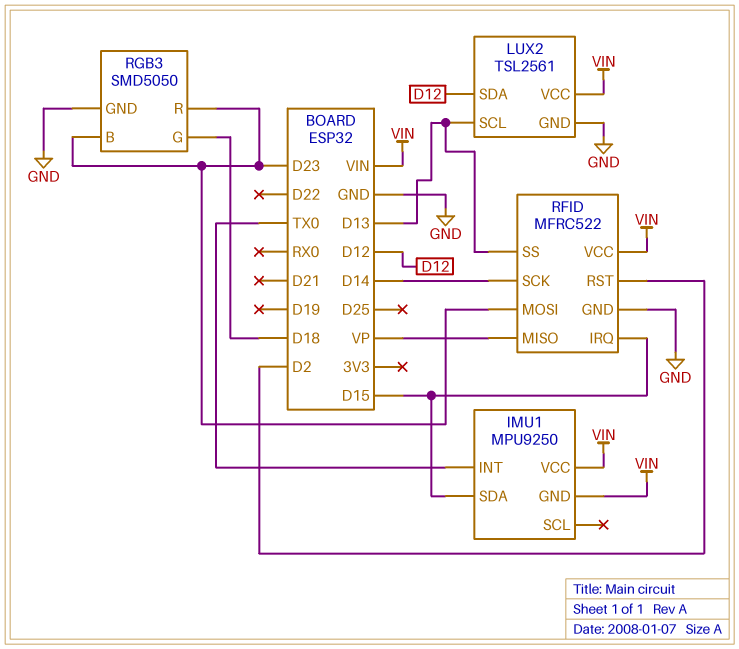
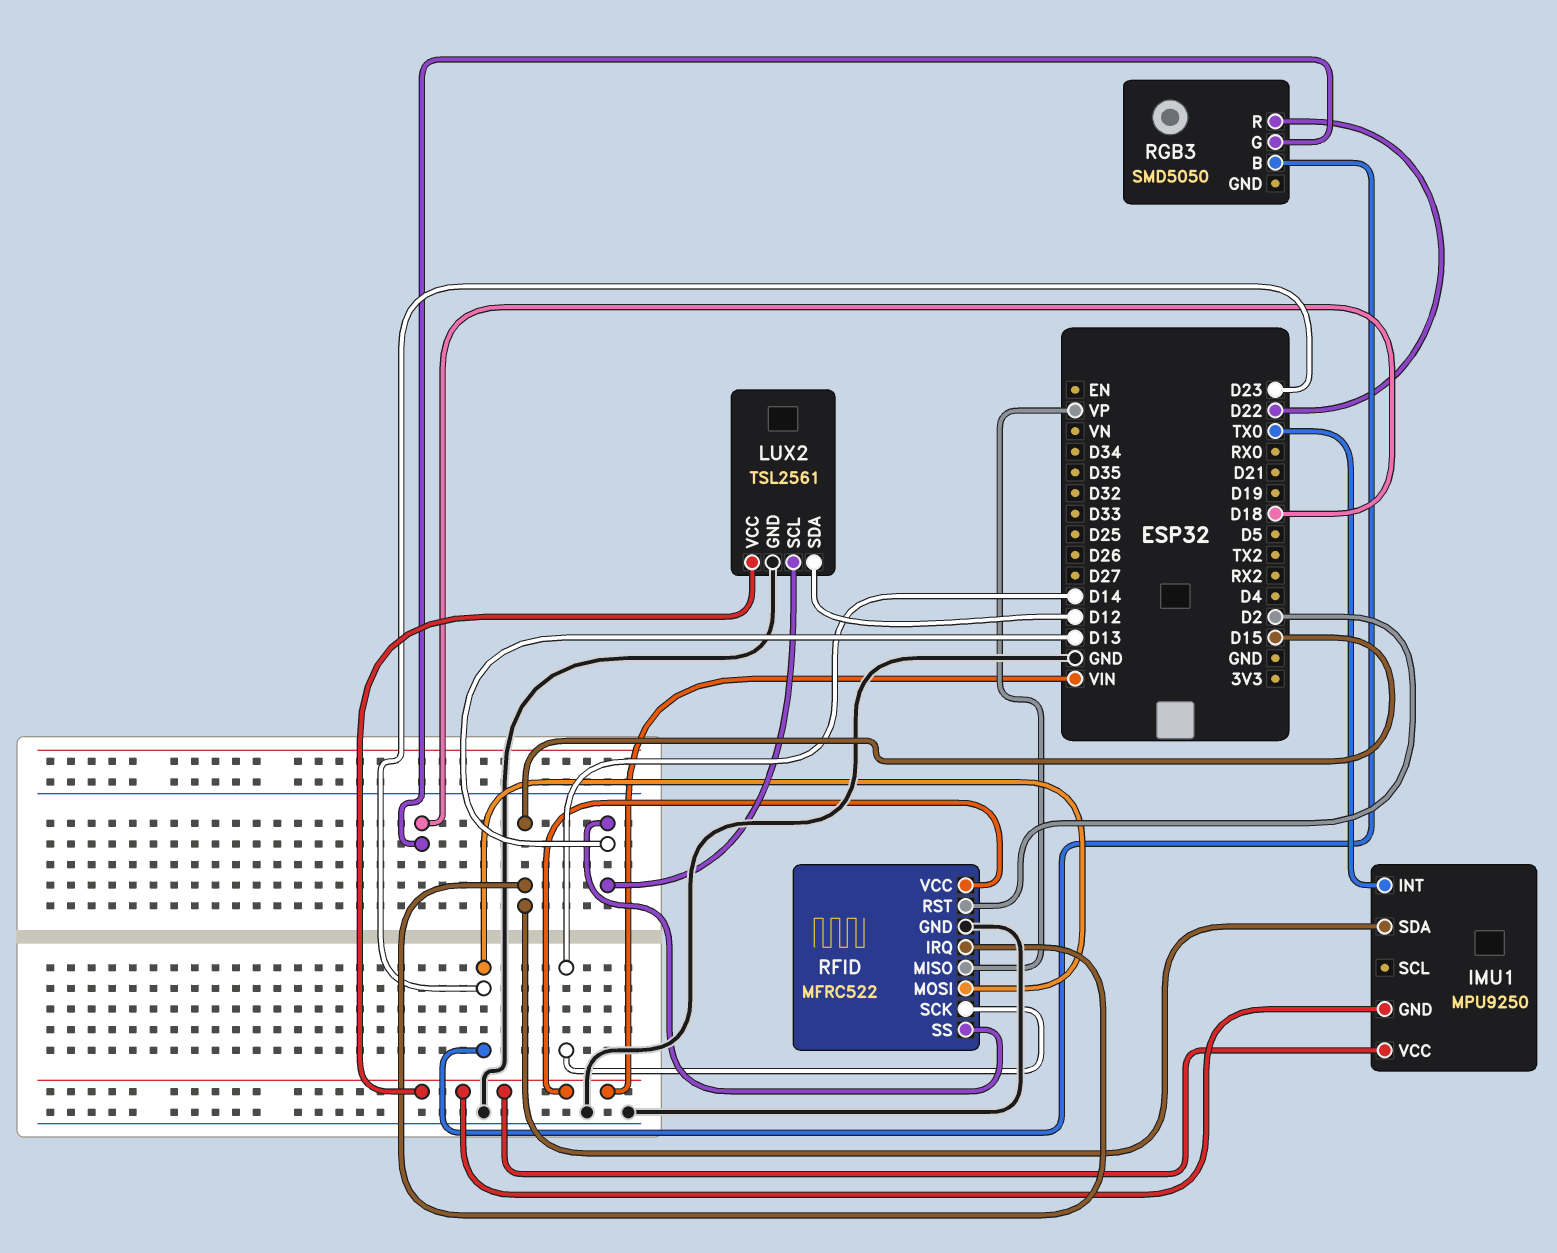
RGB3 pin GND: GND -> none
RGB3 pin R: D23 -> D22

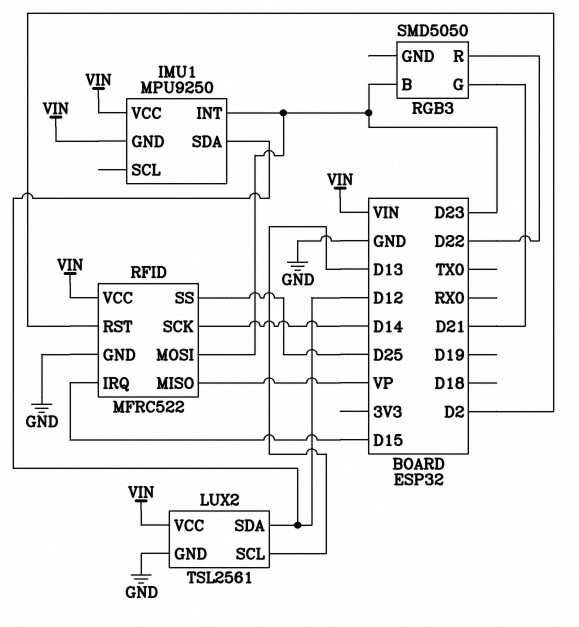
IMU1 pin INT: TX0 -> D23
IMU1 pin SDA: D15 -> D12
RFID pin SS: D13 -> D25
RGB3 pin G: D18 -> D21

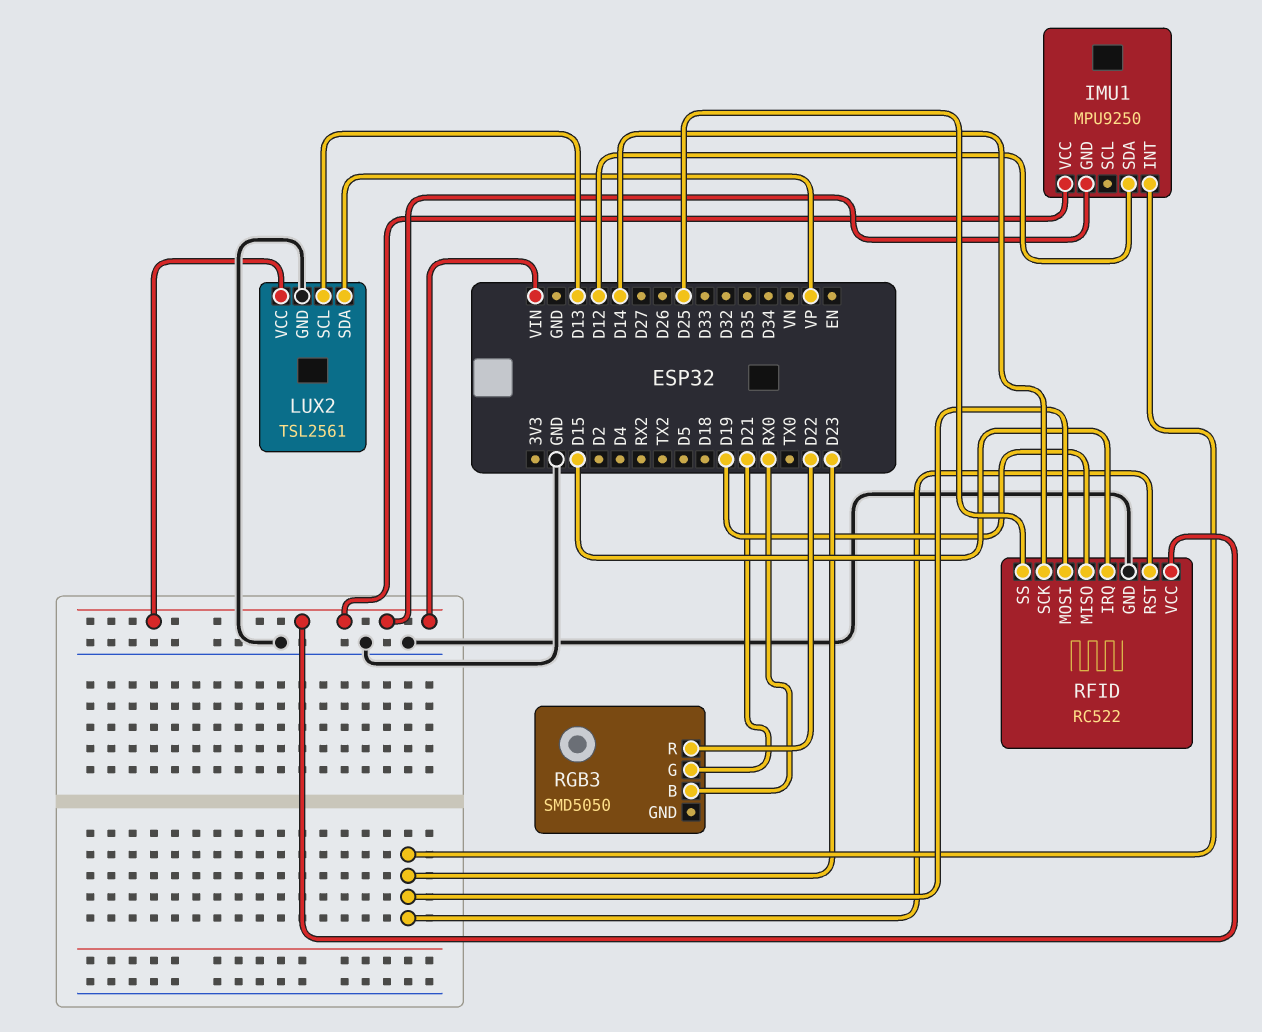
LUX2 pin SDA: D12 -> VP
RFID: MFRC522 -> RC522
RFID pin MISO: VP -> D19
RFID pin RST: D2 -> D23
RGB3 pin B: D23 -> RX0

